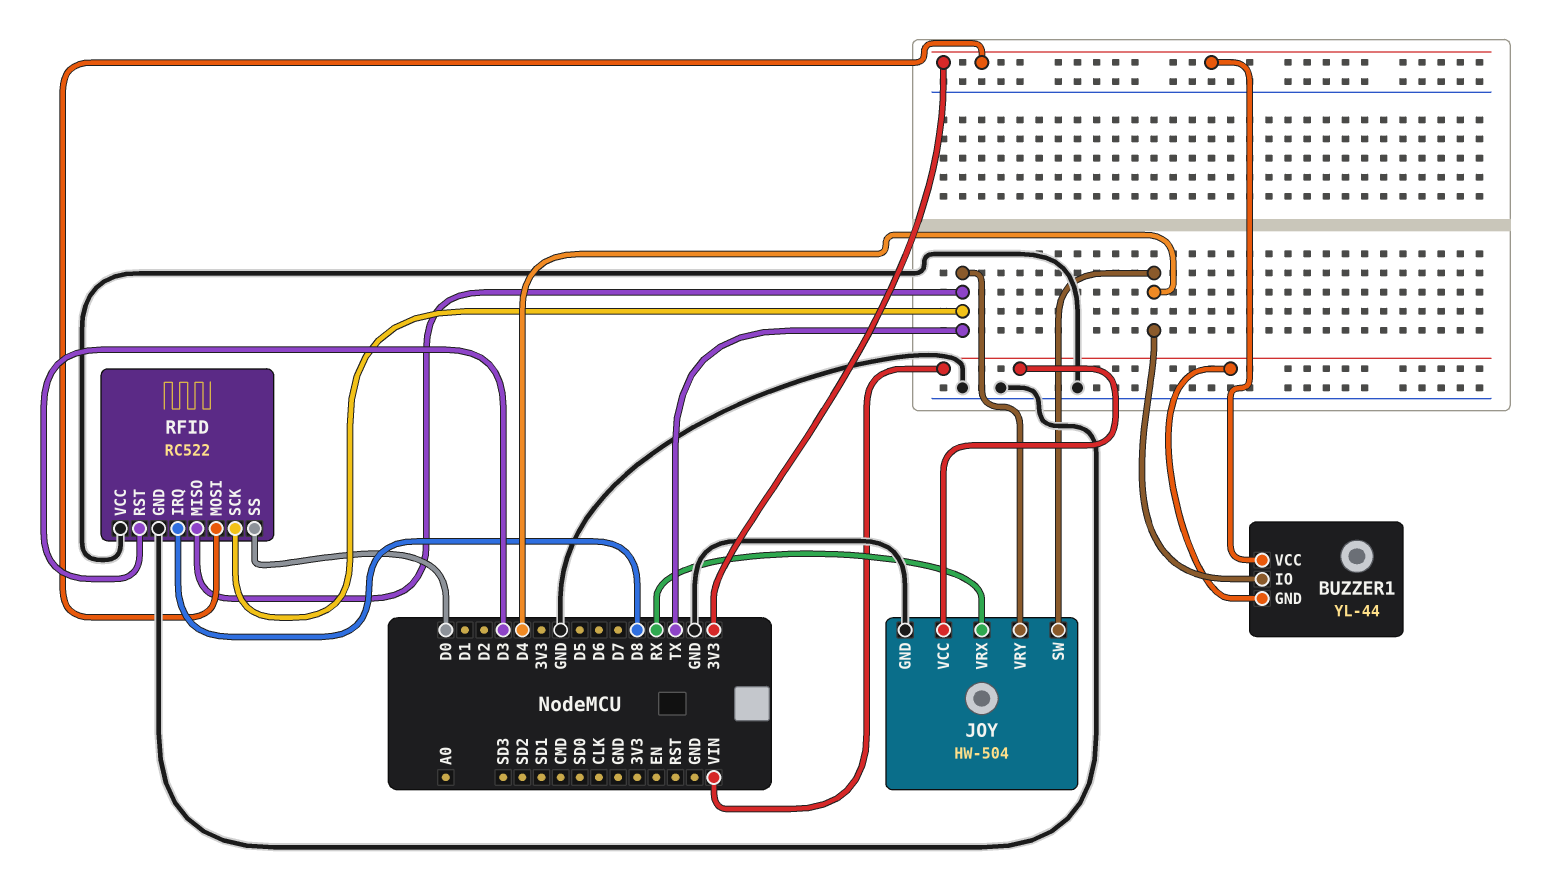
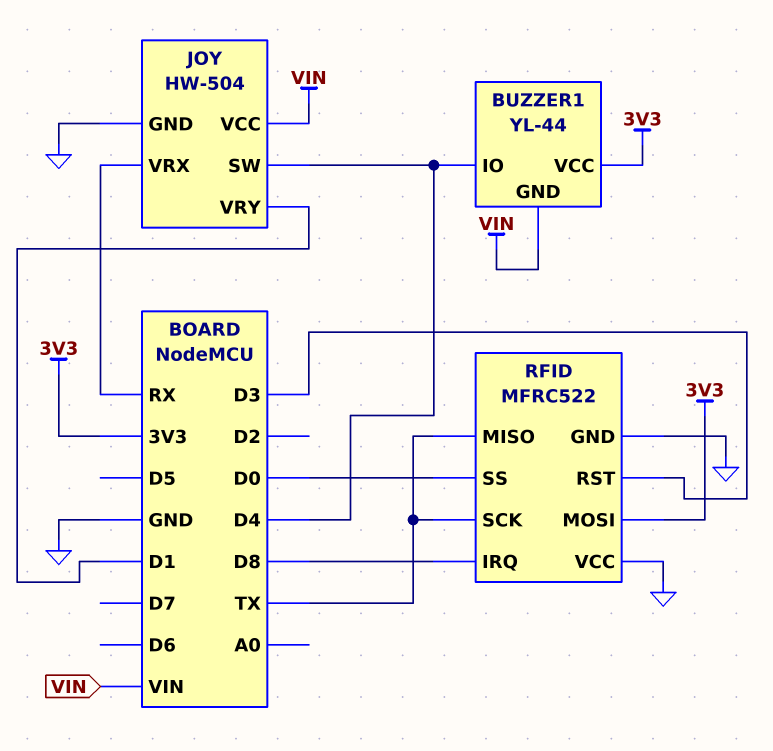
JOY pin VRY: TX -> D1
RFID: RC522 -> MFRC522

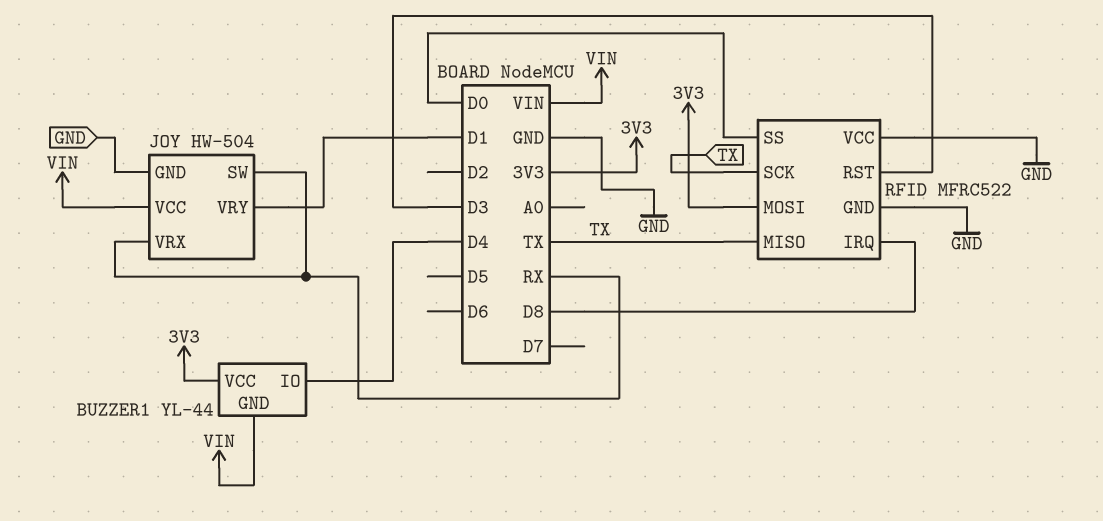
JOY pin SW: D4 -> RX

